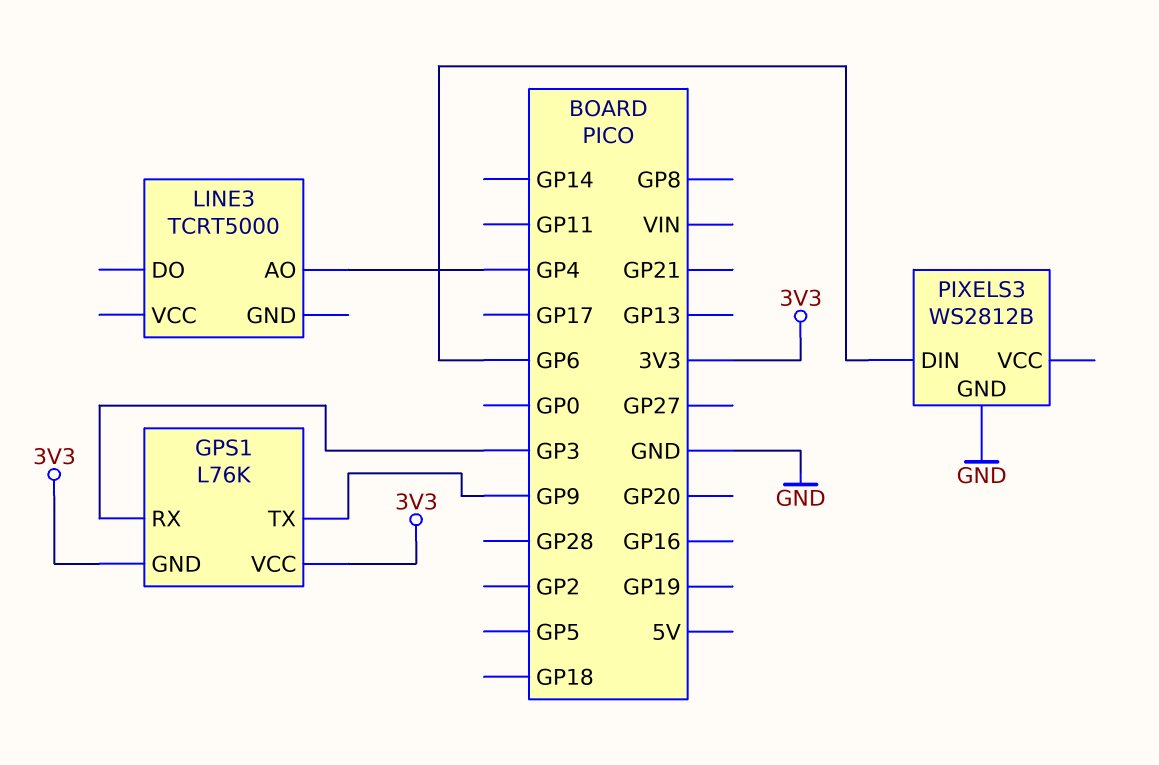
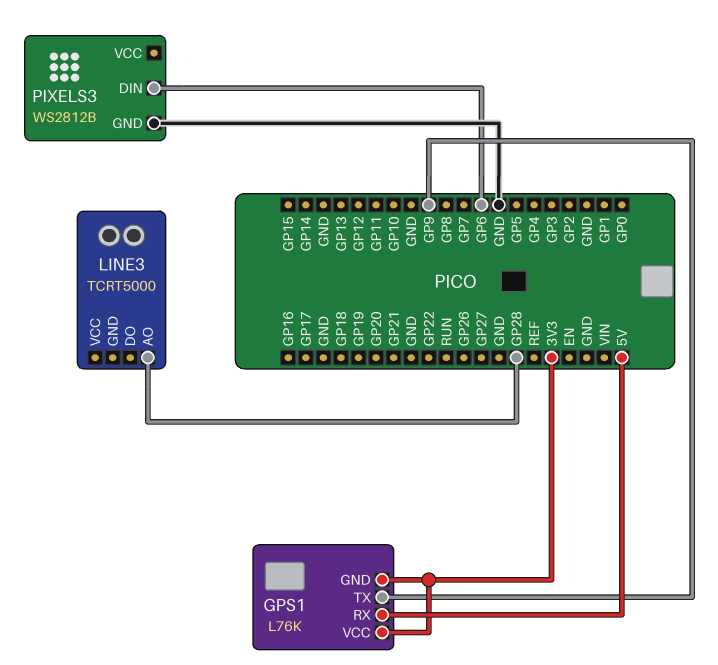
GPS1 pin RX: GP3 -> 5V
LINE3 pin AO: GP4 -> GP28

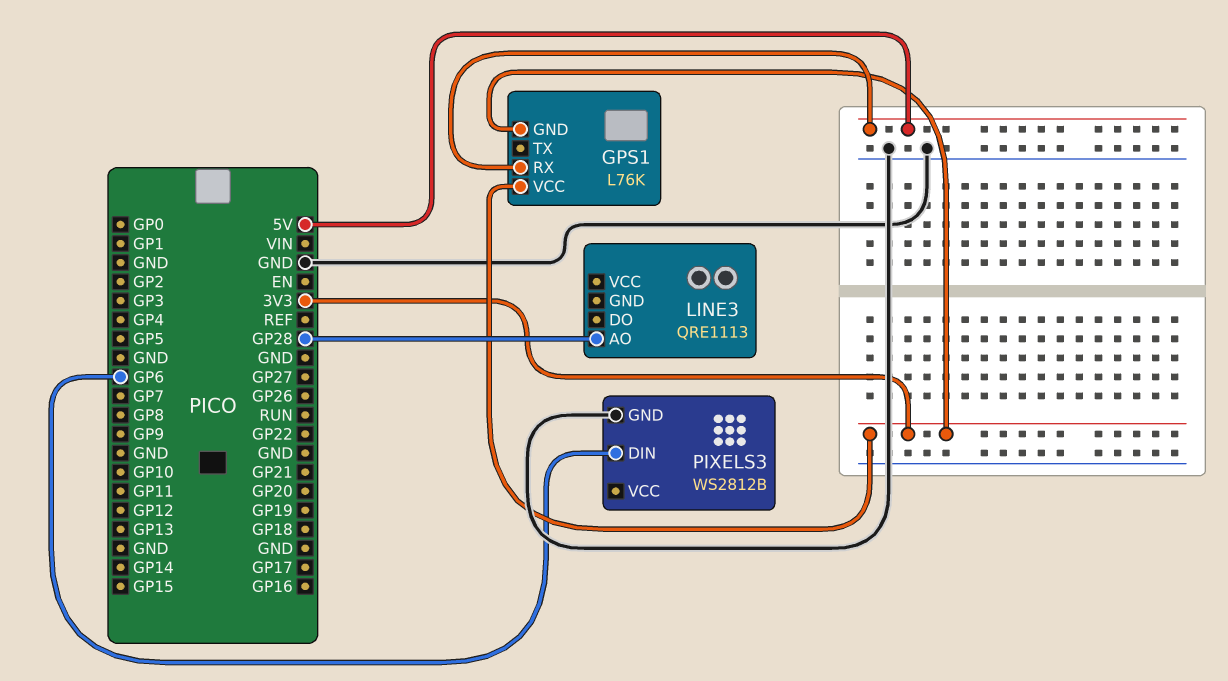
GPS1 pin TX: GP9 -> none
LINE3: TCRT5000 -> QRE1113

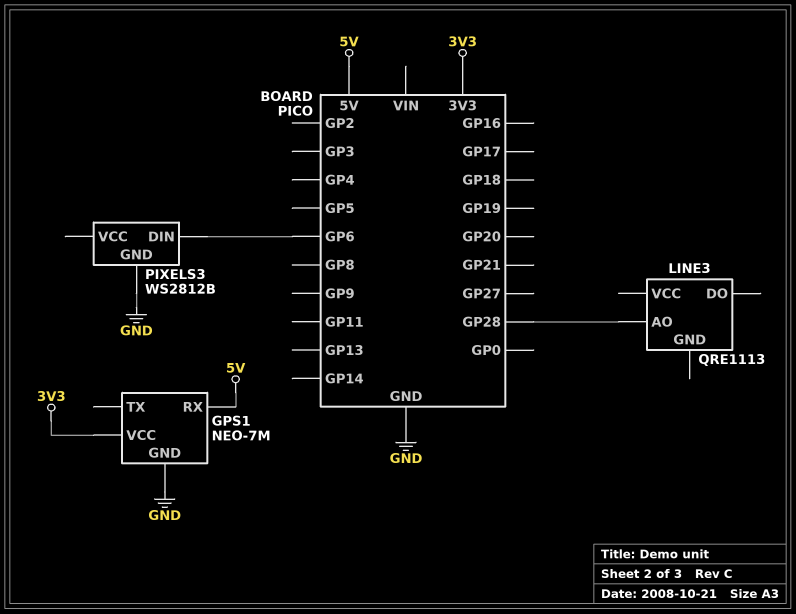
GPS1: L76K -> NEO-7M
GPS1 pin GND: 3V3 -> GND

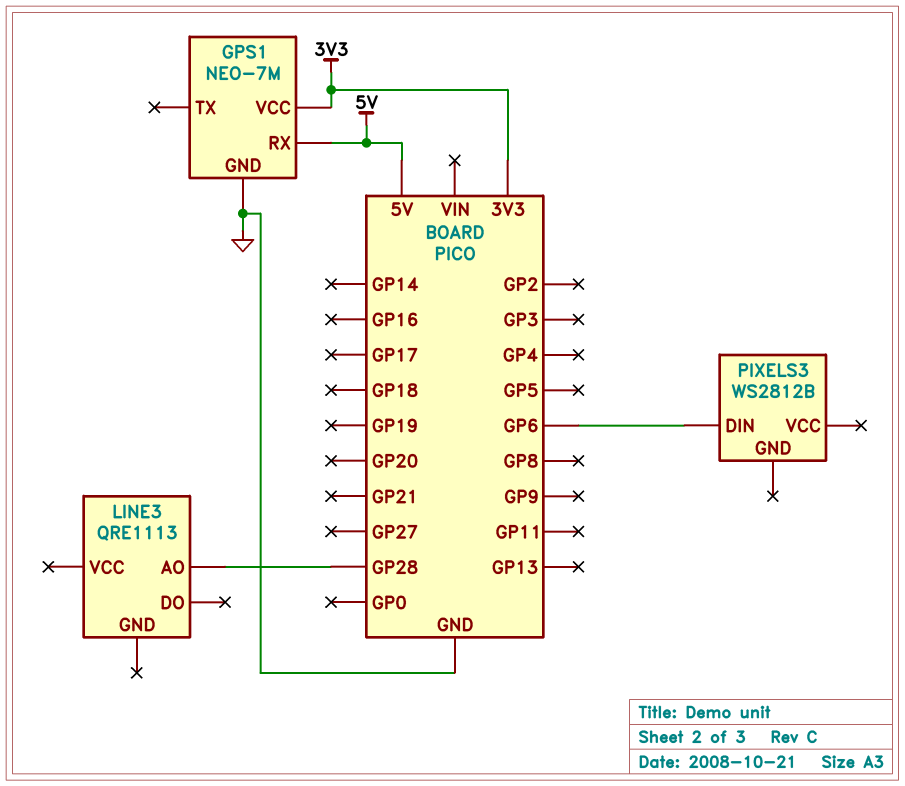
PIXELS3 pin GND: GND -> none

